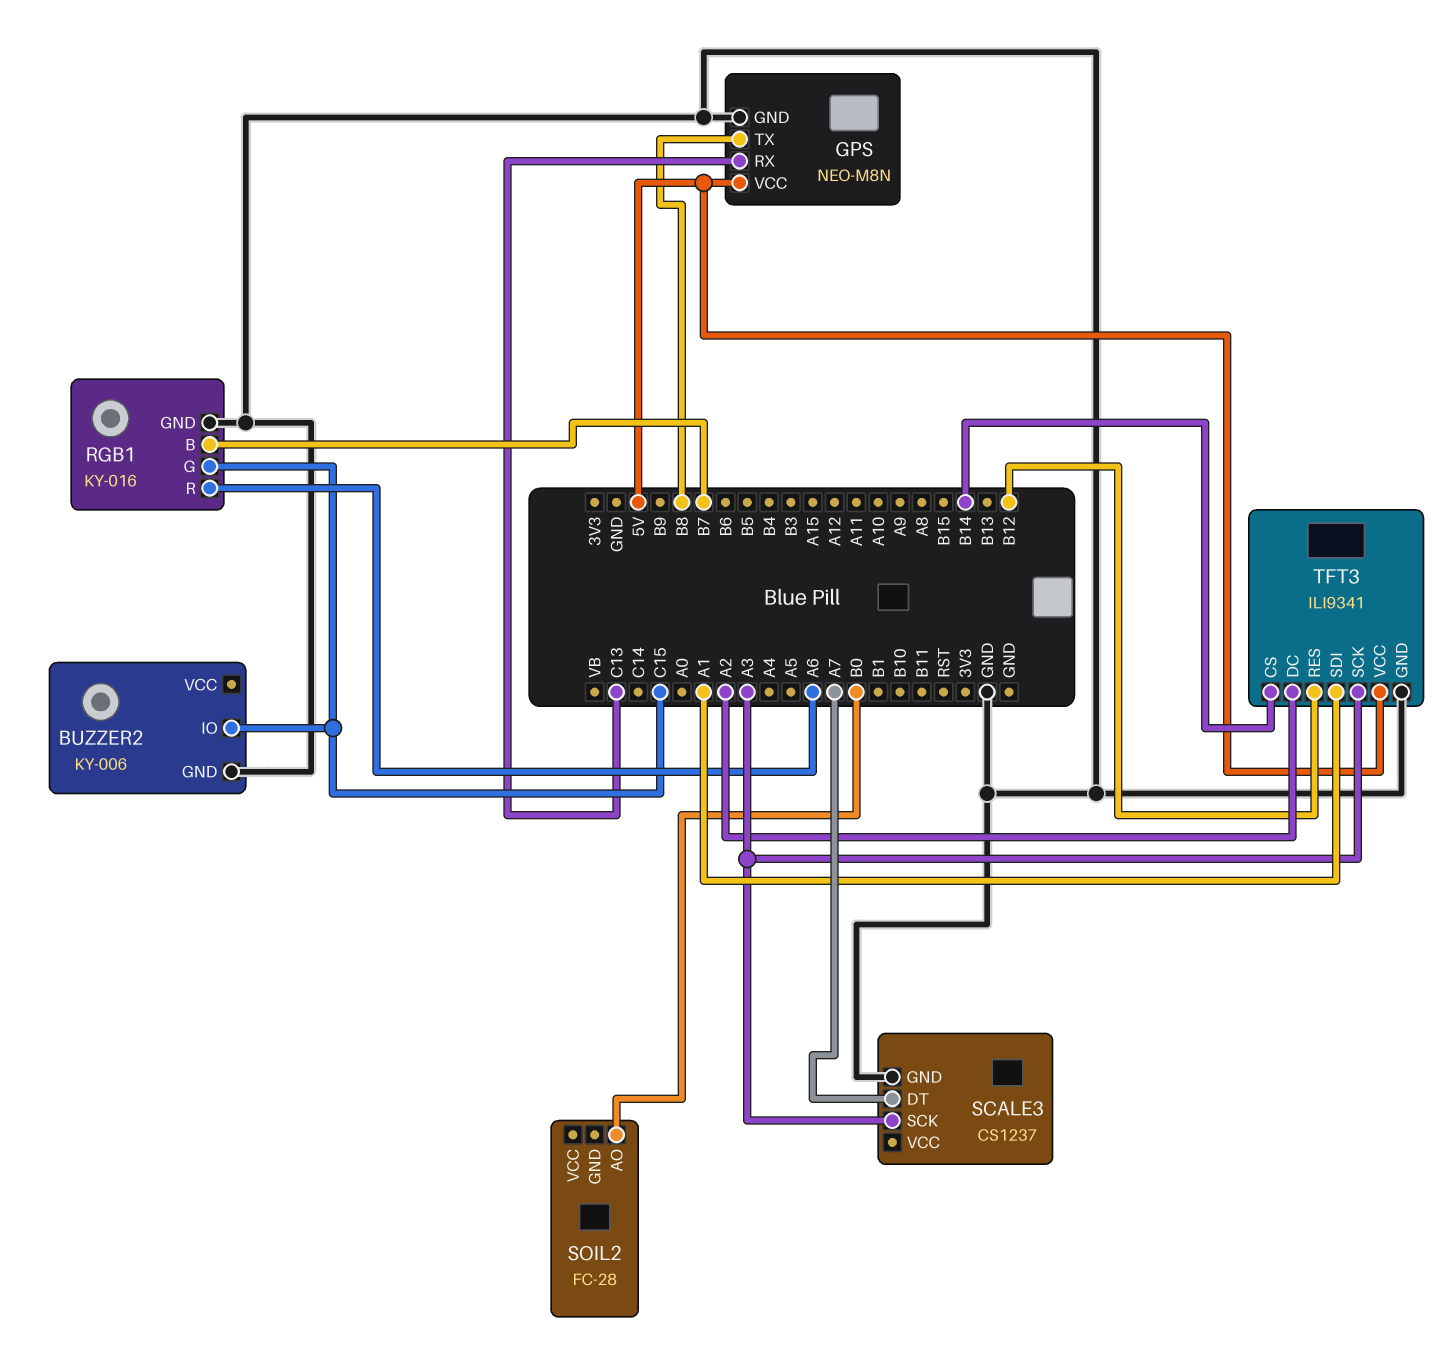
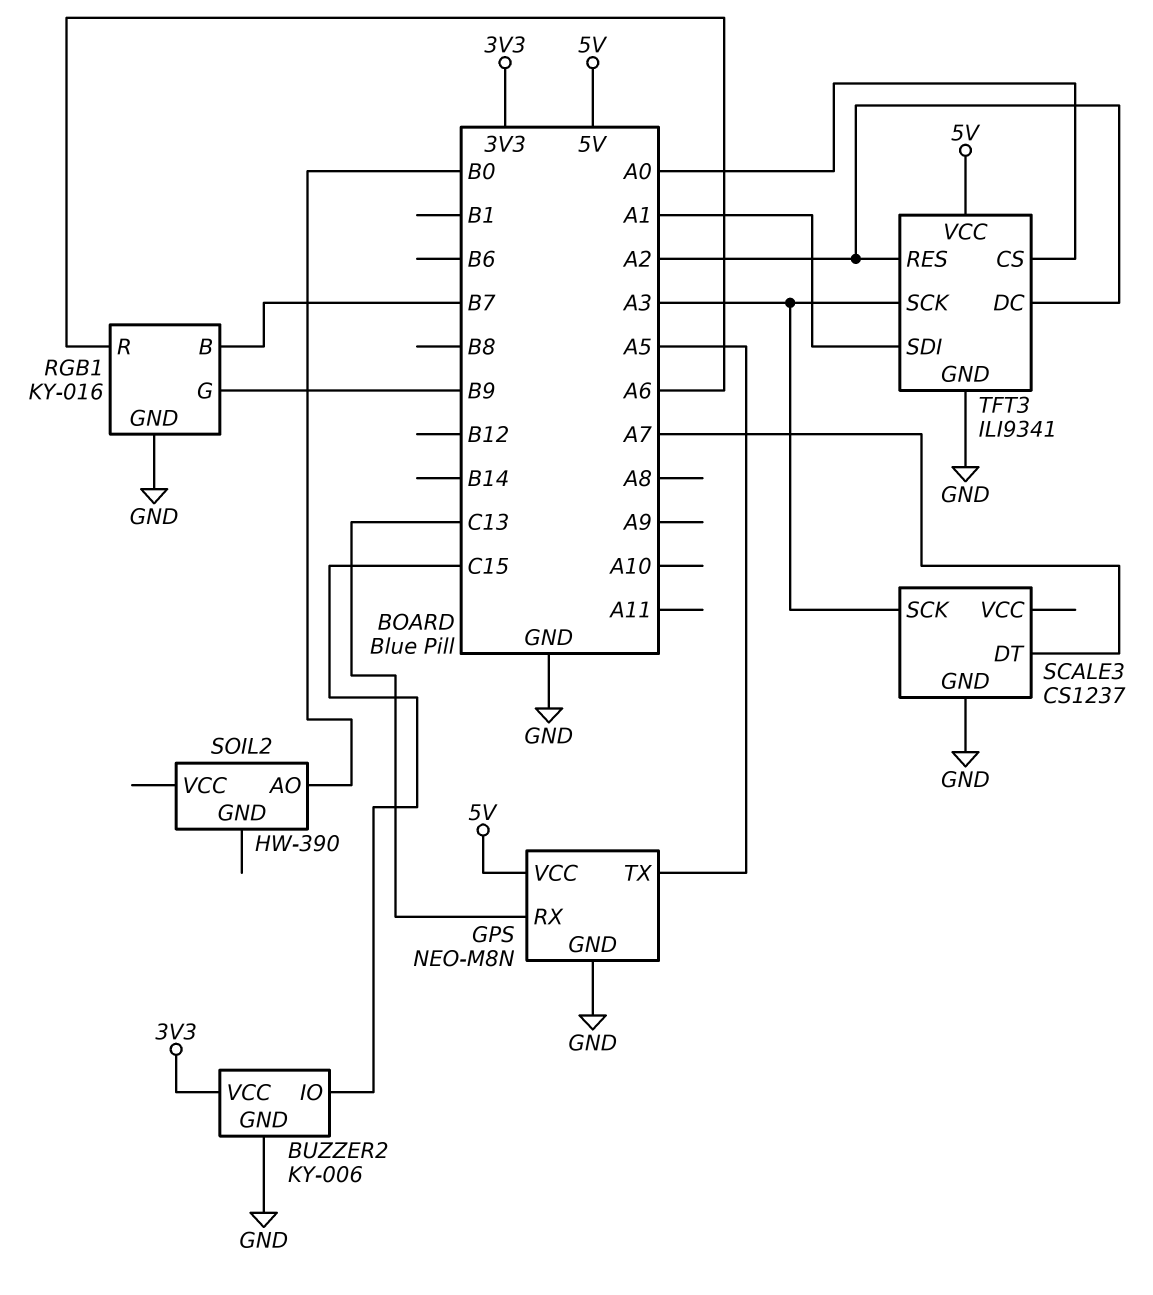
BUZZER2 pin VCC: none -> 3V3
GPS pin TX: B8 -> A5
RGB1 pin G: C15 -> B9
SOIL2: FC-28 -> HW-390
TFT3 pin CS: B14 -> A0
TFT3 pin RES: B12 -> A2

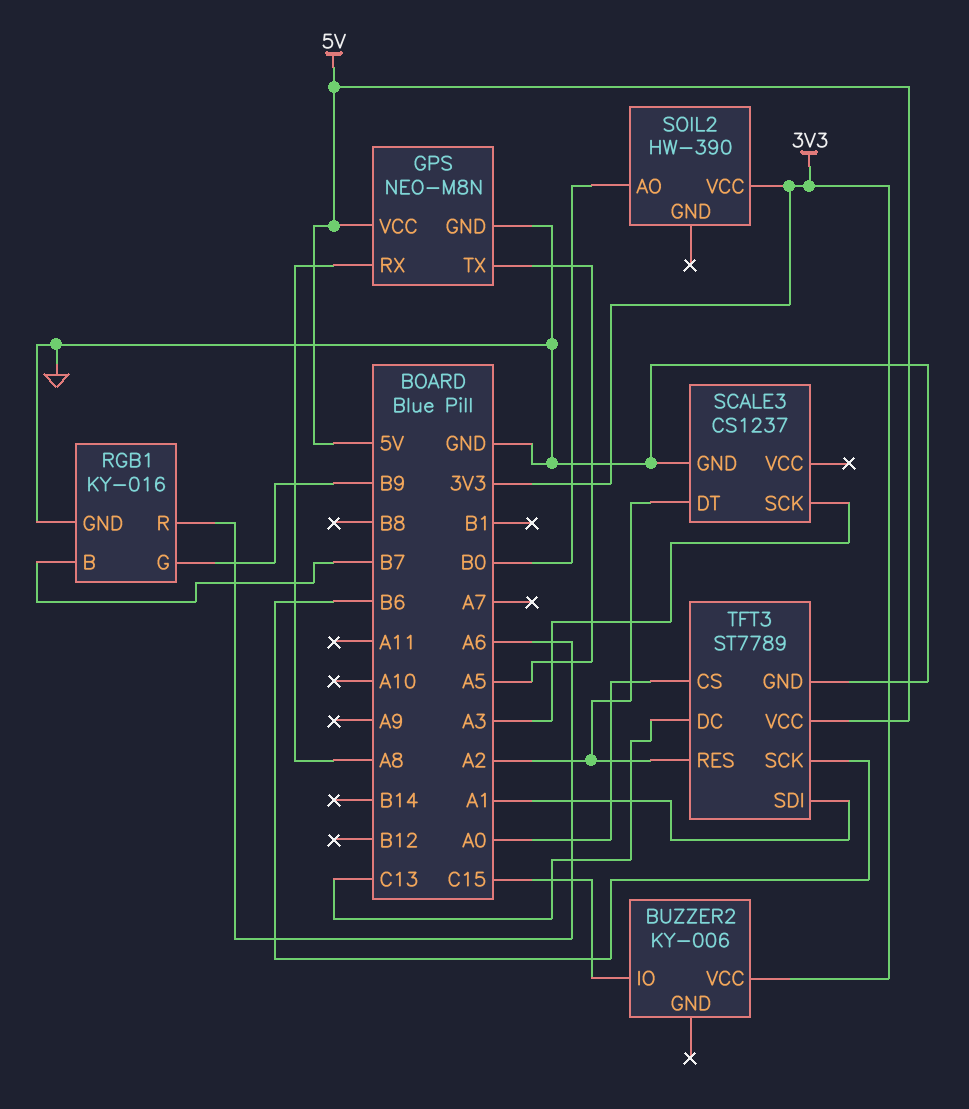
BUZZER2 pin GND: GND -> none
GPS pin RX: C13 -> A8
SCALE3 pin DT: A7 -> A2
SOIL2 pin VCC: none -> 3V3
TFT3: ILI9341 -> ST7789
TFT3 pin DC: A2 -> C13
TFT3 pin SCK: A3 -> B6

